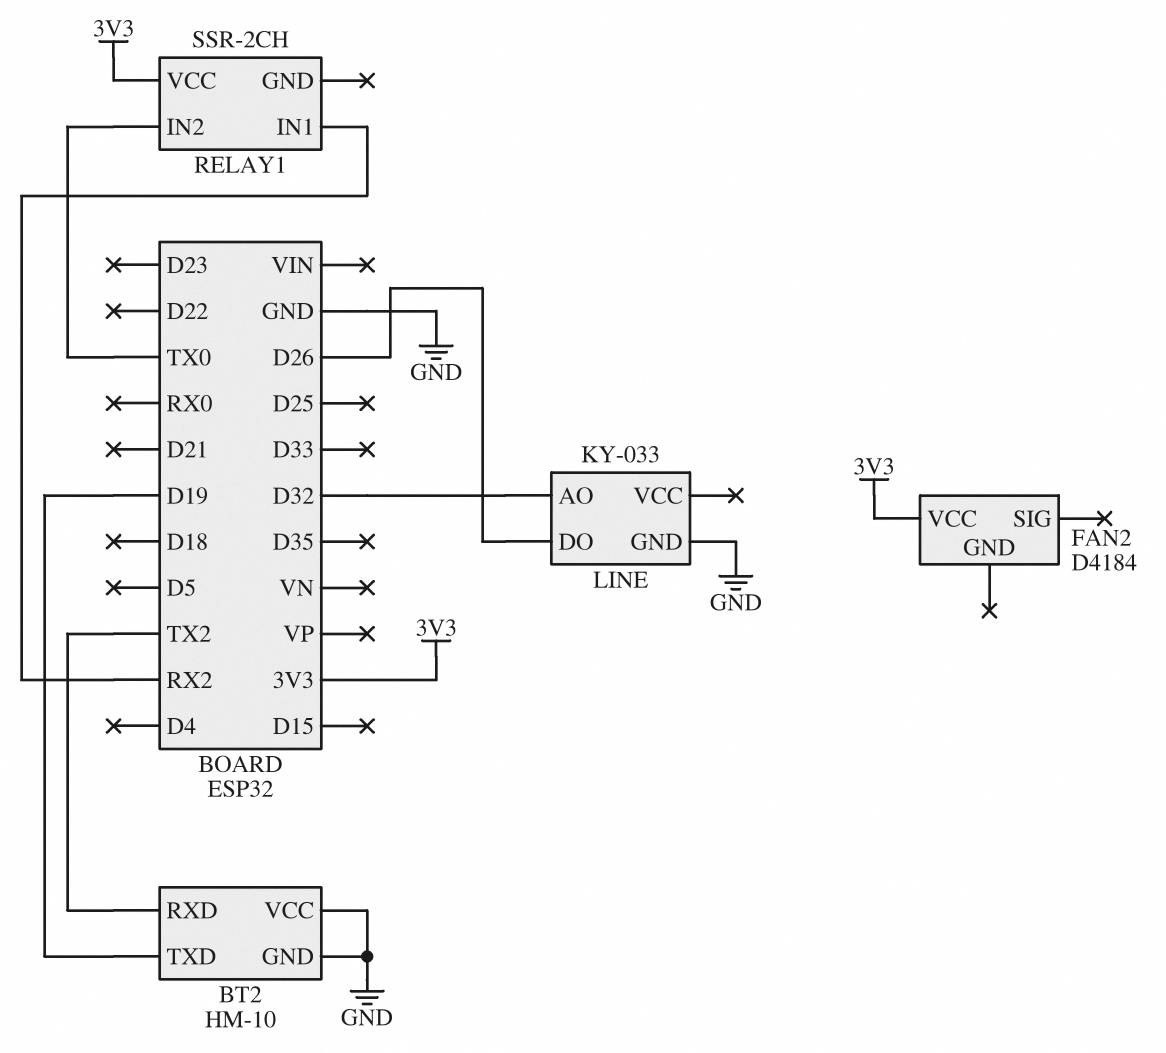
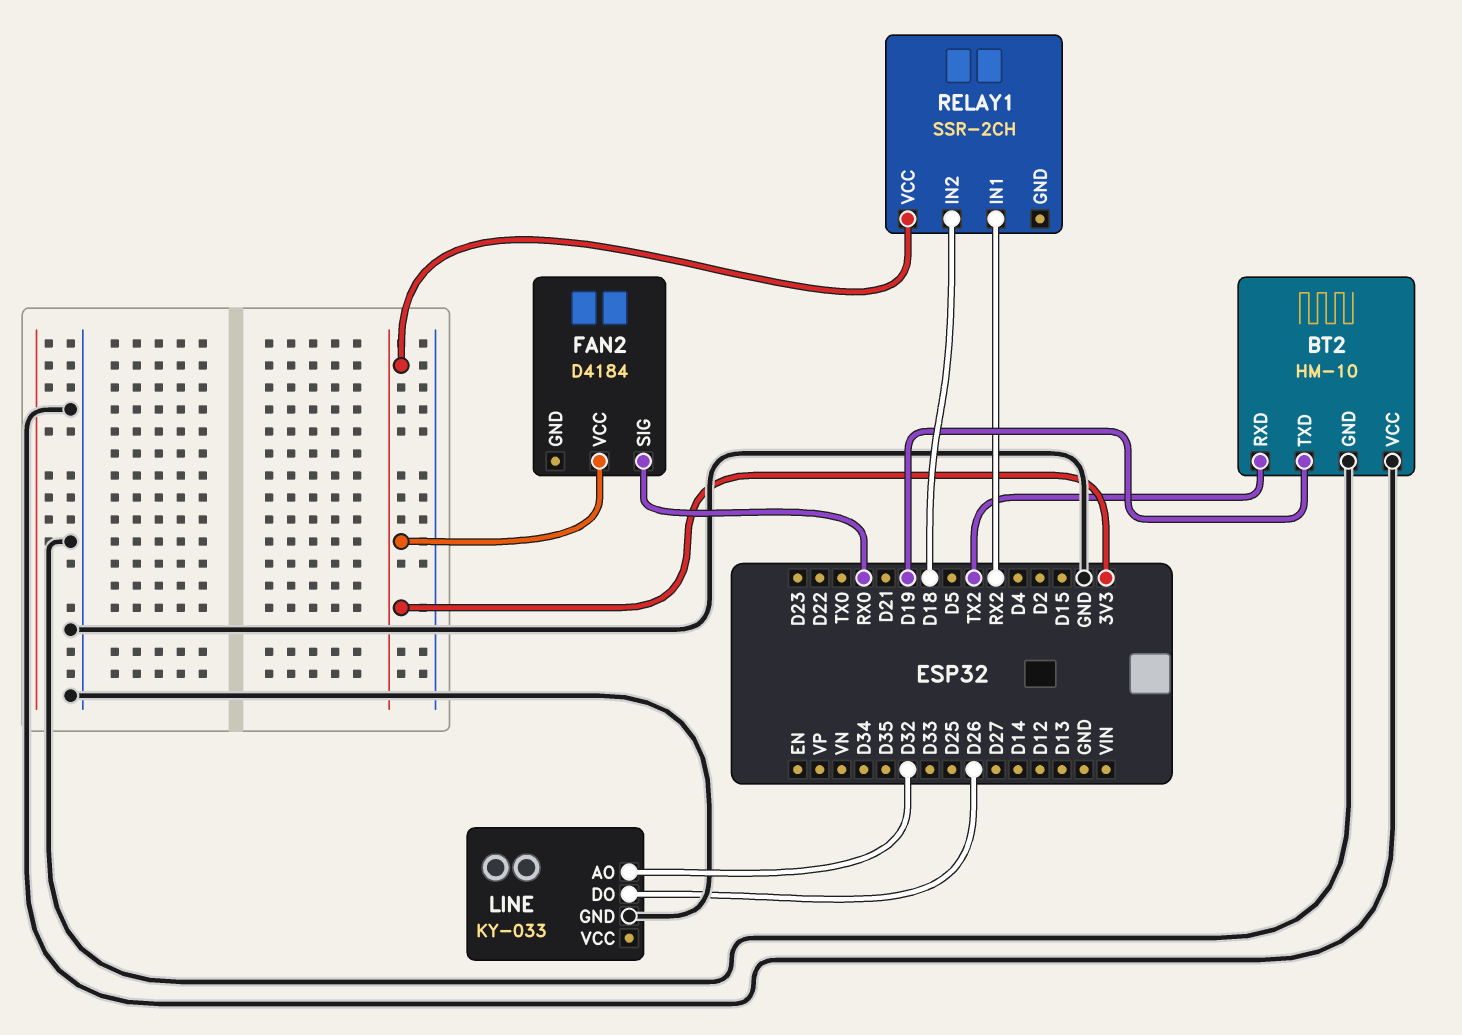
FAN2 pin SIG: none -> RX0
RELAY1 pin IN2: TX0 -> D18

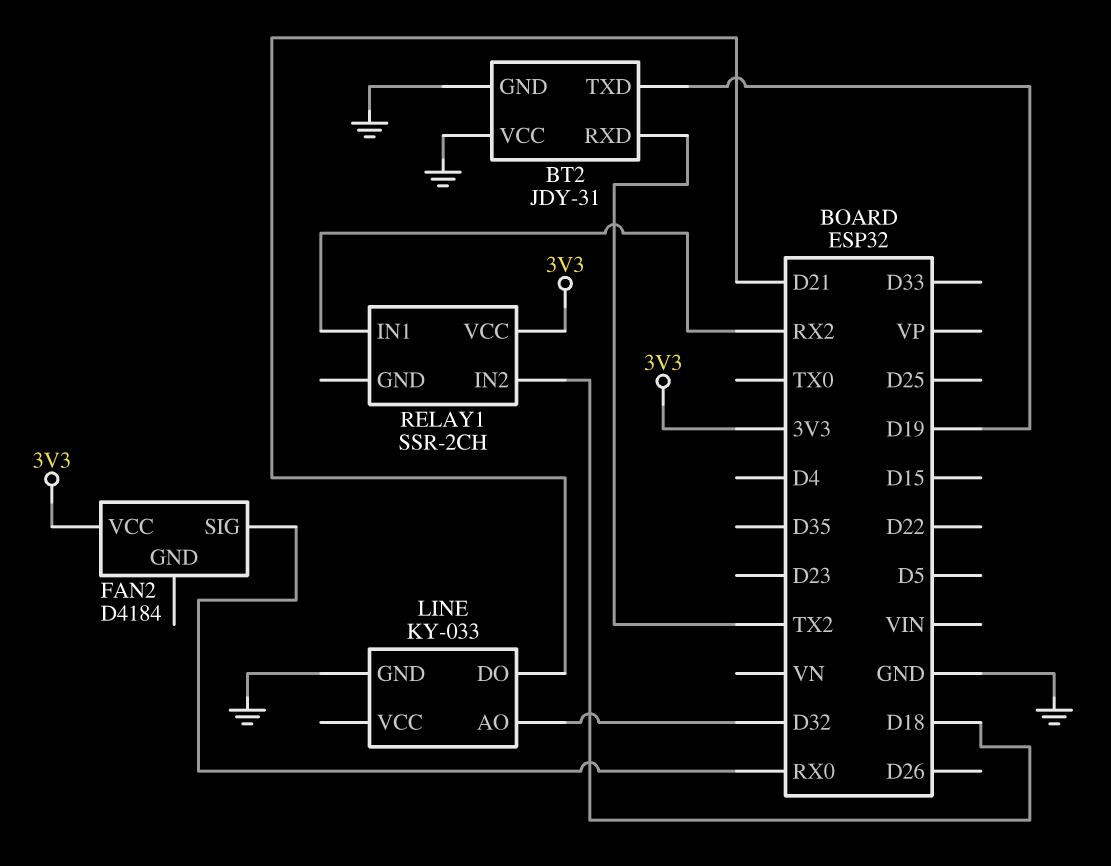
BT2: HM-10 -> JDY-31
LINE pin DO: D26 -> D21

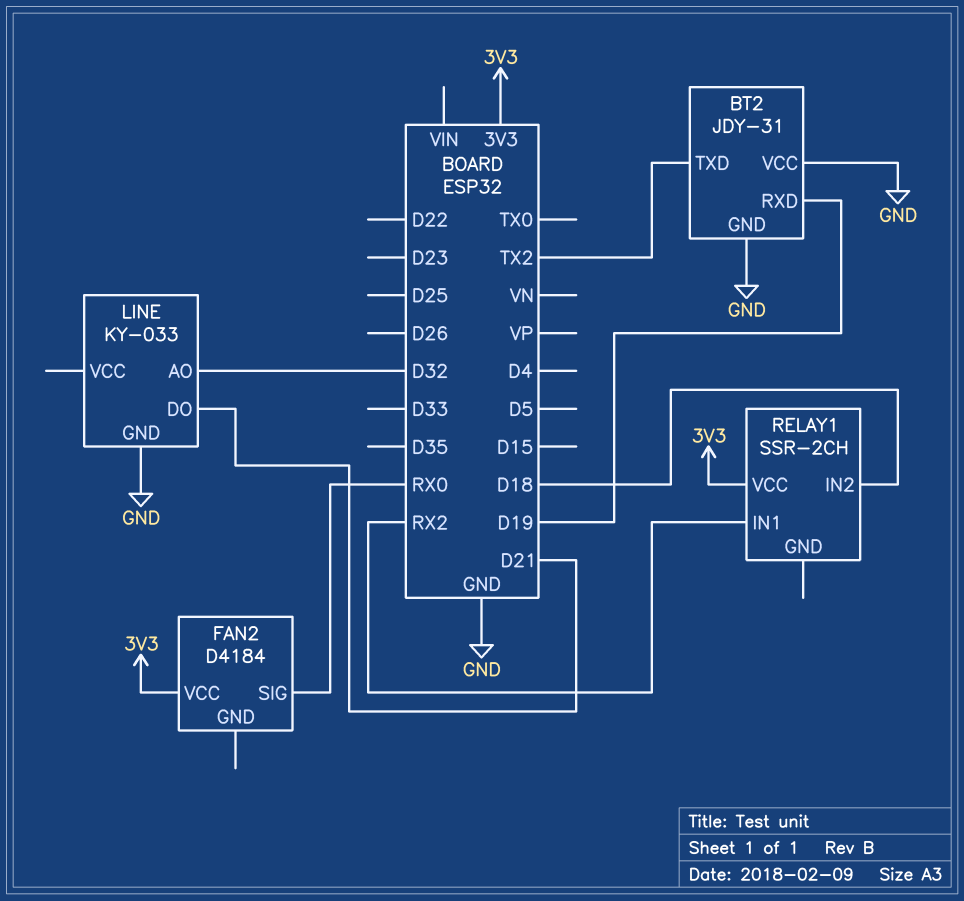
BT2 pin RXD: TX2 -> D19
BT2 pin TXD: D19 -> TX2

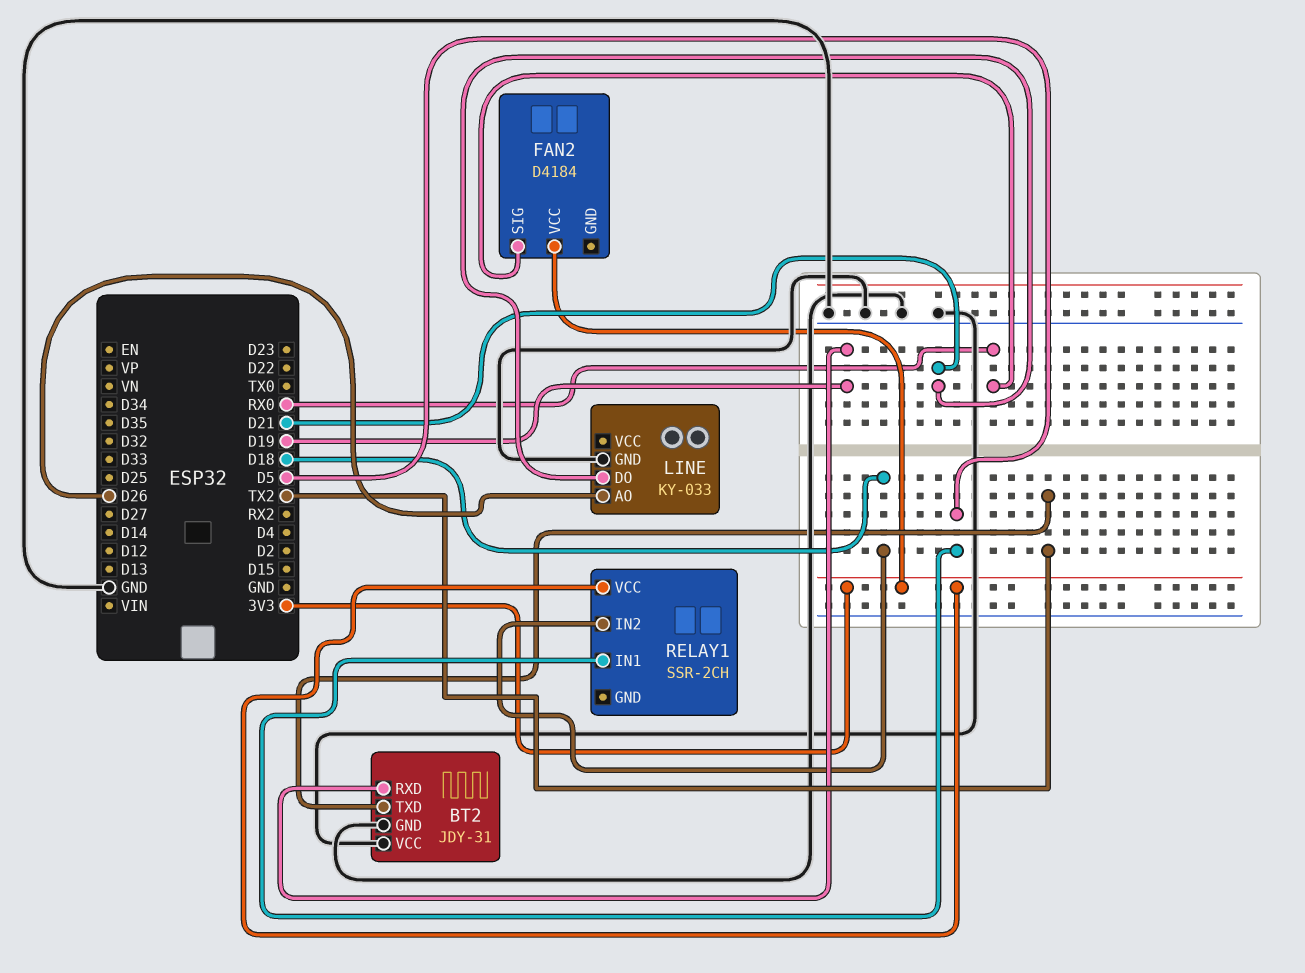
LINE pin AO: D32 -> D26
RELAY1 pin IN1: RX2 -> D5

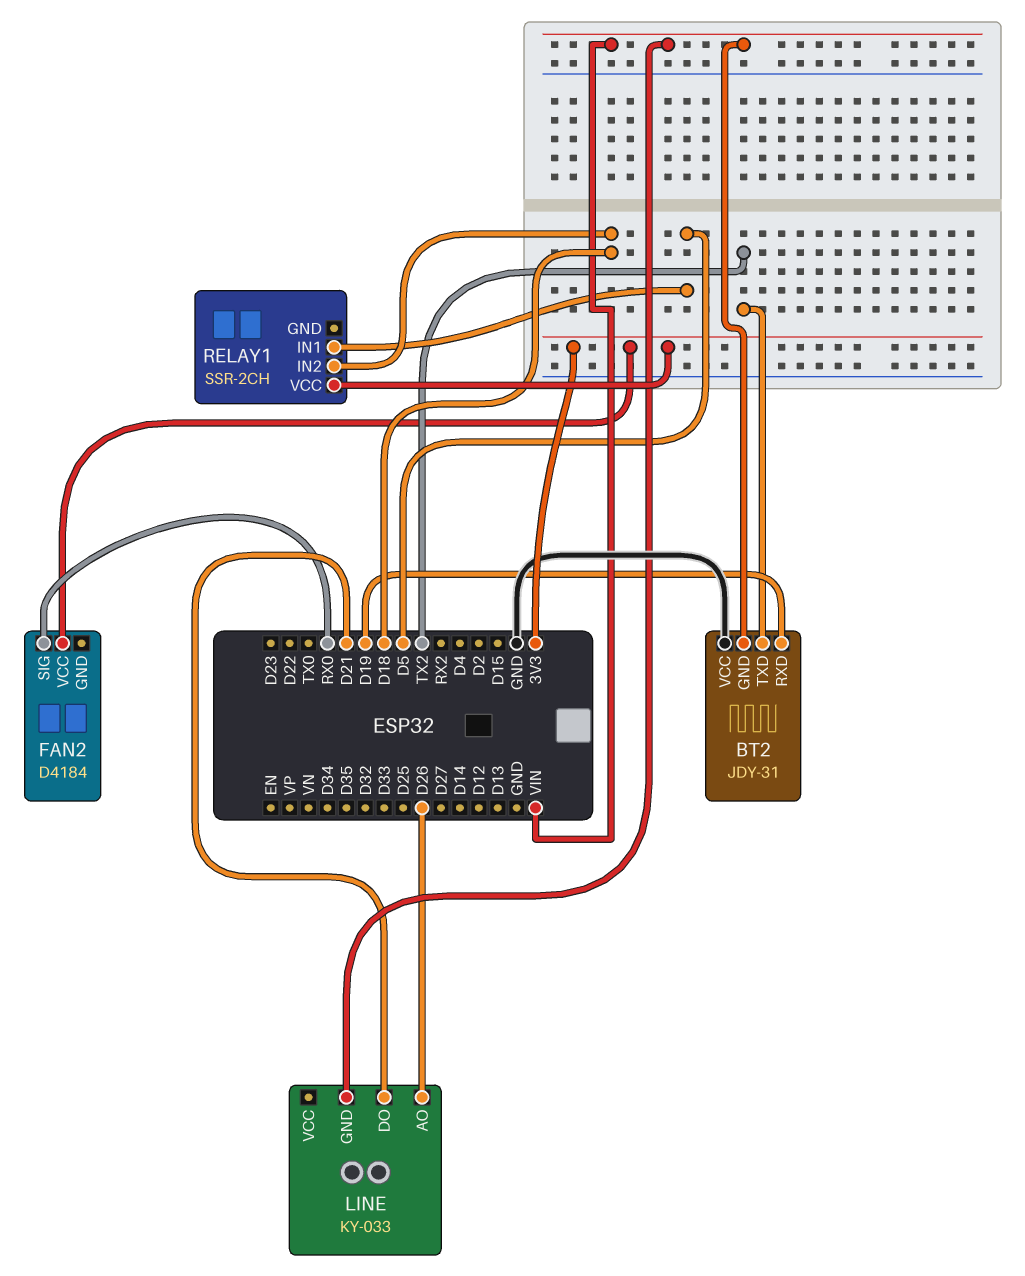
BT2 pin GND: GND -> VIN
LINE pin GND: GND -> VIN

